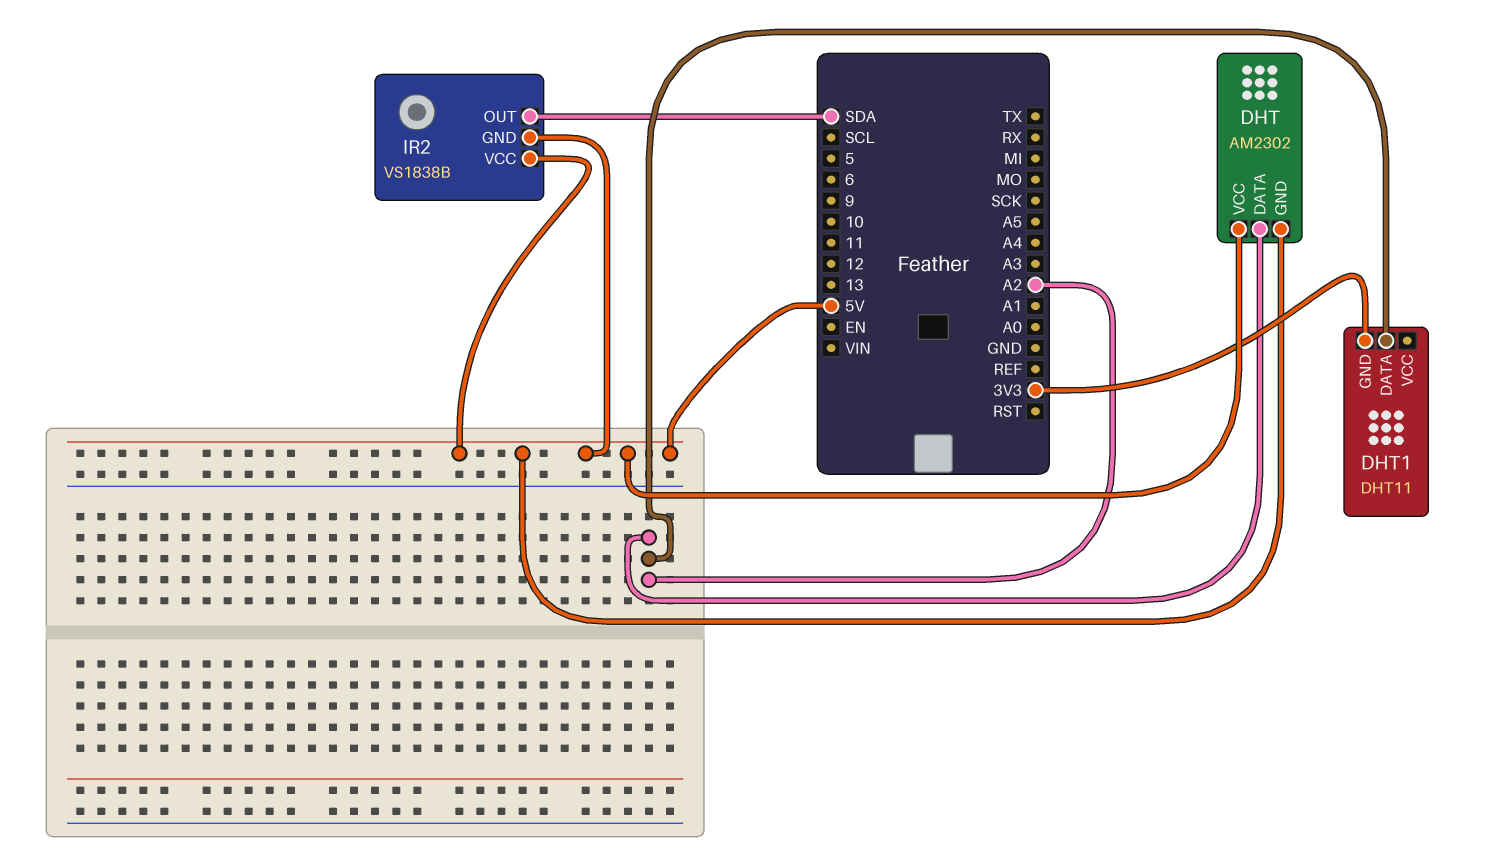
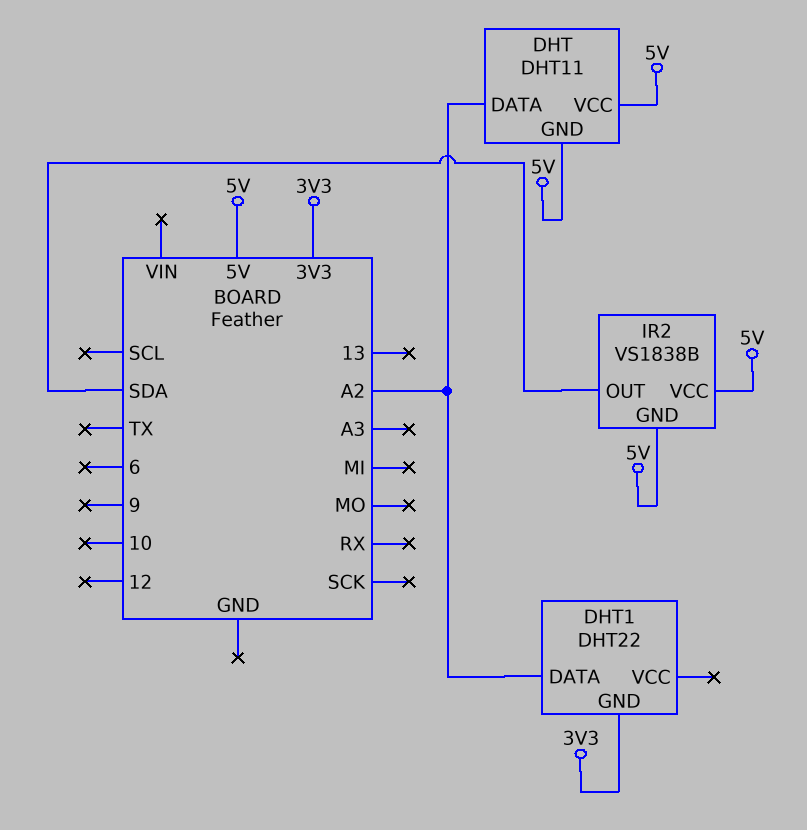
DHT: AM2302 -> DHT11
DHT1: DHT11 -> DHT22

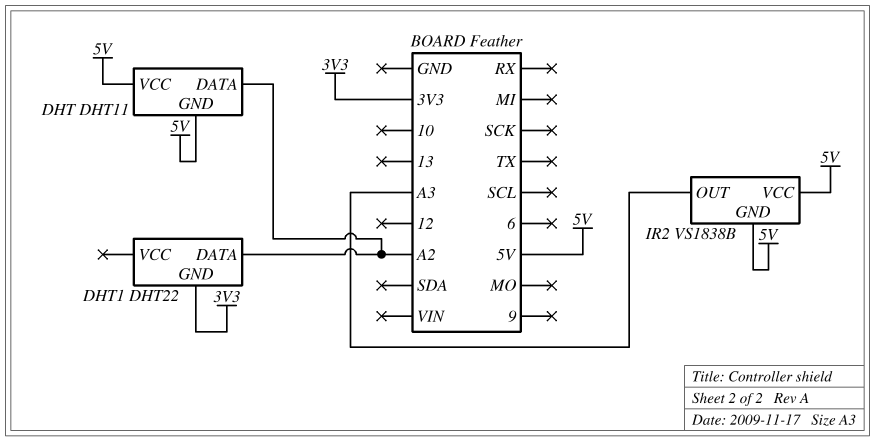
IR2 pin OUT: SDA -> A3

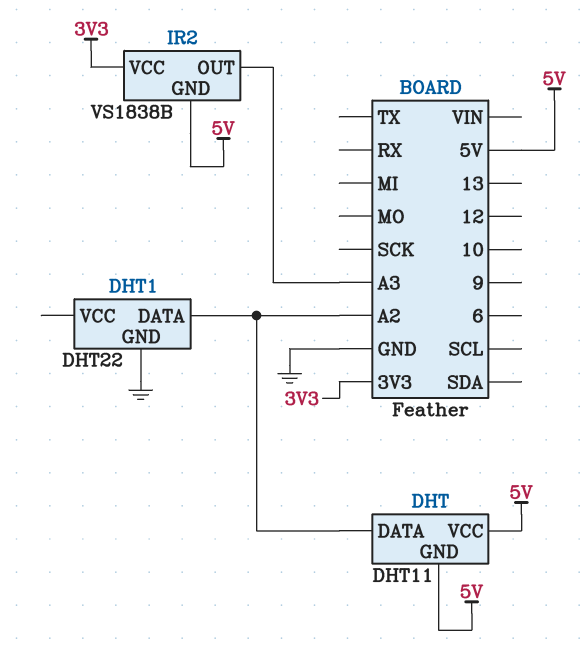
DHT1 pin GND: 3V3 -> GND
IR2 pin VCC: 5V -> 3V3

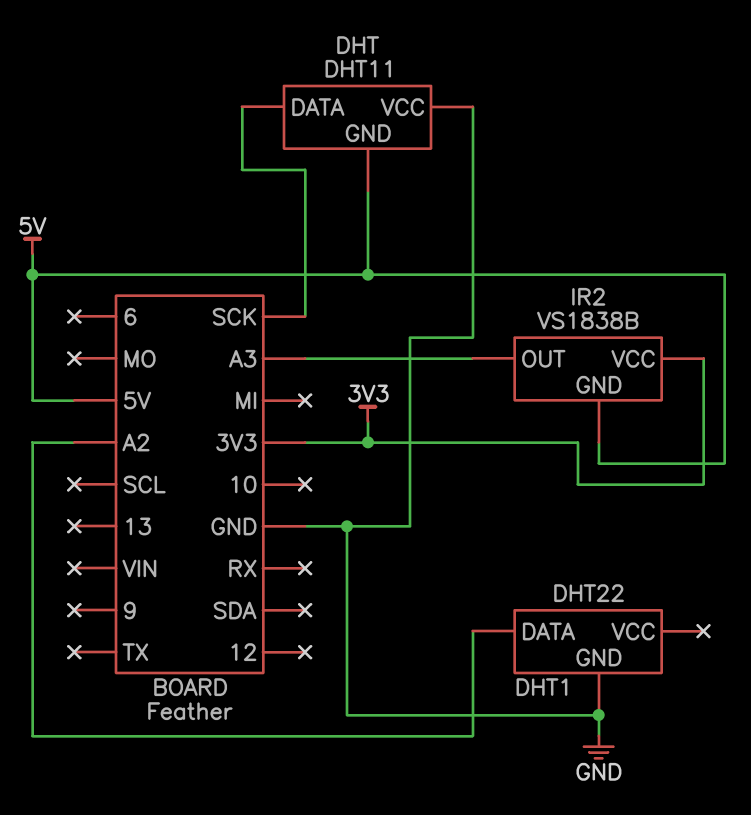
DHT pin DATA: A2 -> SCK
DHT pin VCC: 5V -> GND

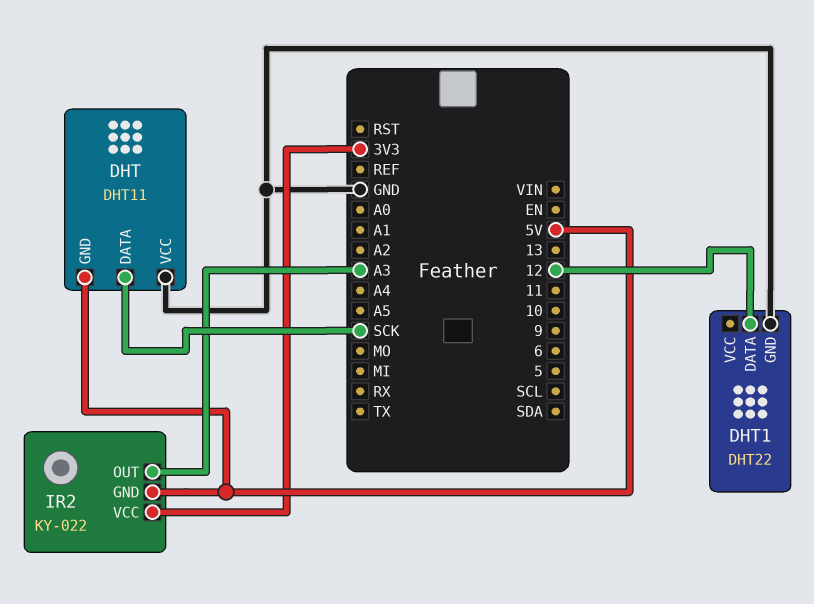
DHT1 pin DATA: A2 -> 12
IR2: VS1838B -> KY-022

